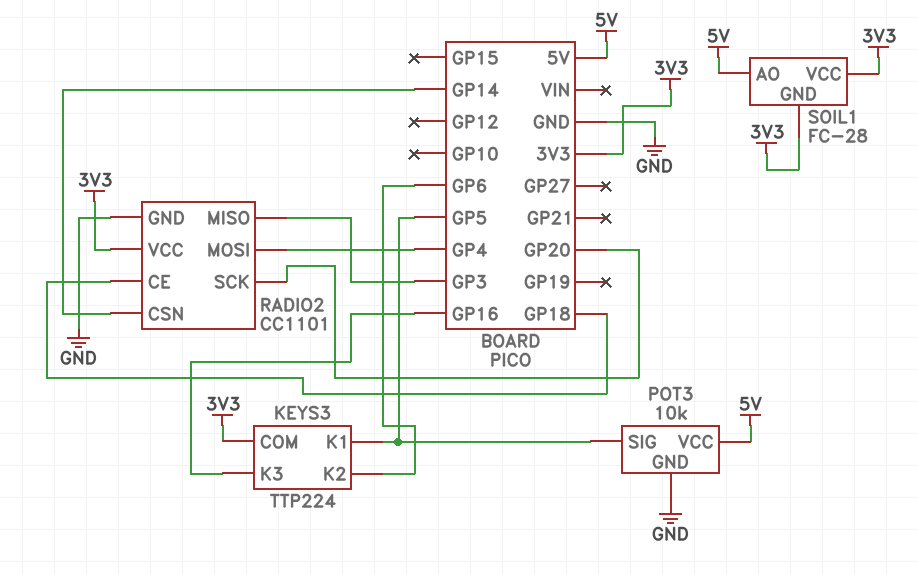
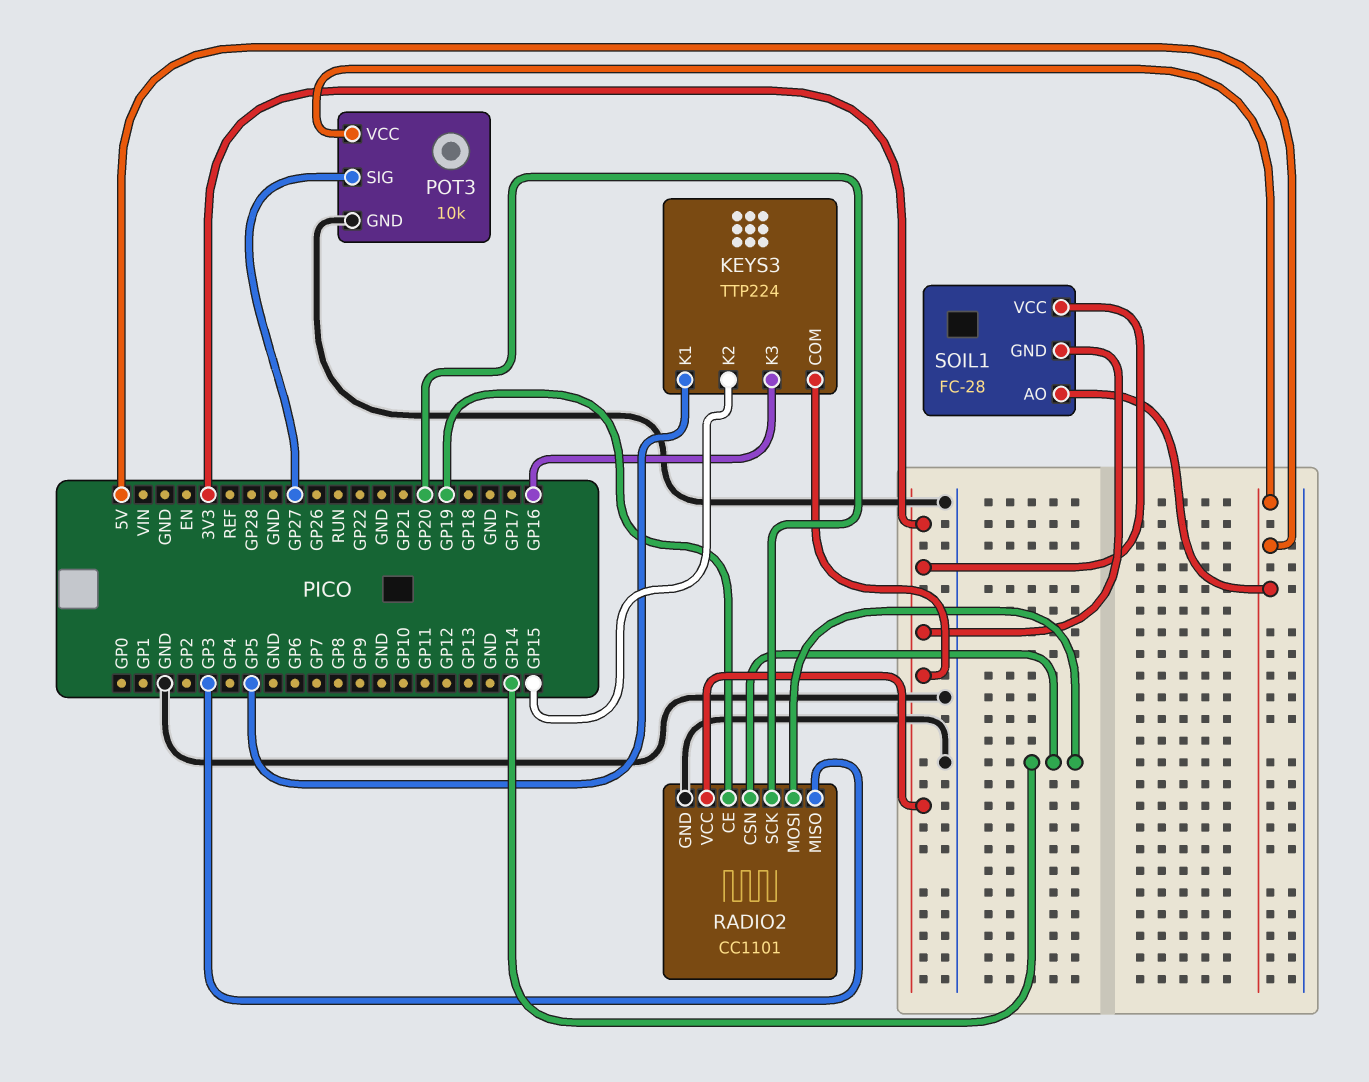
KEYS3 pin K2: GP6 -> GP15
POT3 pin SIG: GP5 -> GP27
RADIO2 pin CE: GP18 -> GP19
RADIO2 pin MOSI: GP4 -> GP14

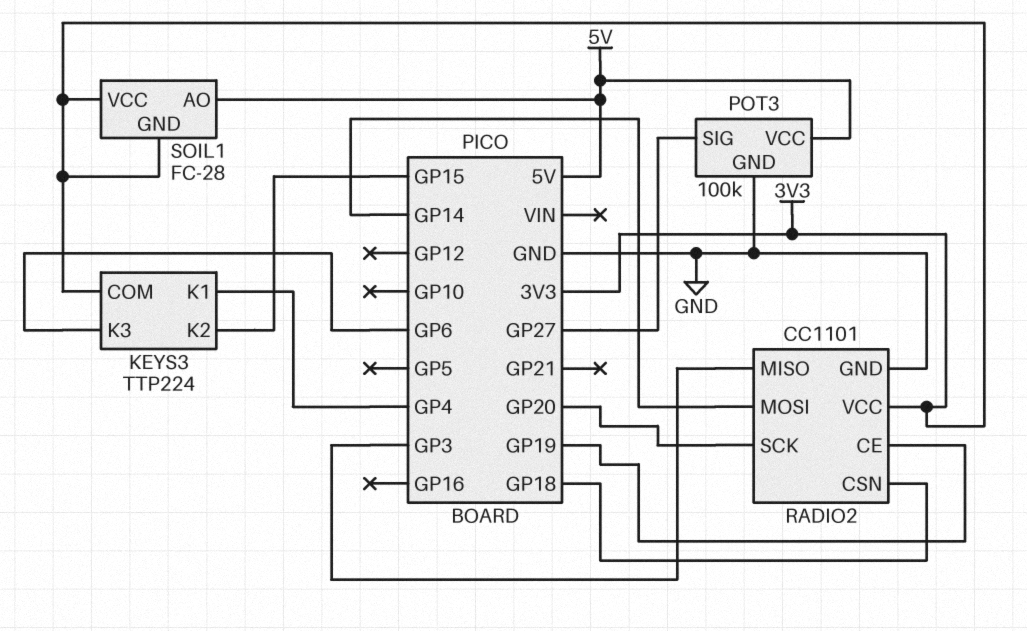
KEYS3 pin K1: GP5 -> GP4
KEYS3 pin K3: GP16 -> GP6
POT3: 10k -> 100k
RADIO2 pin CSN: GP14 -> GP18

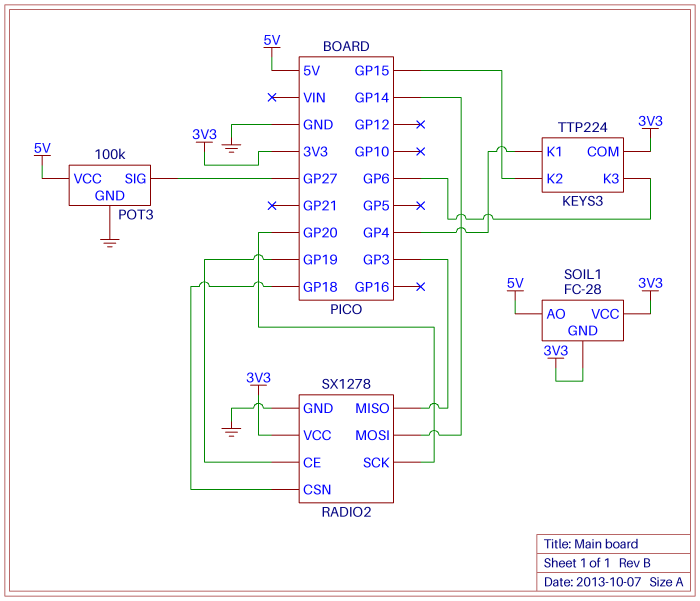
RADIO2: CC1101 -> SX1278

